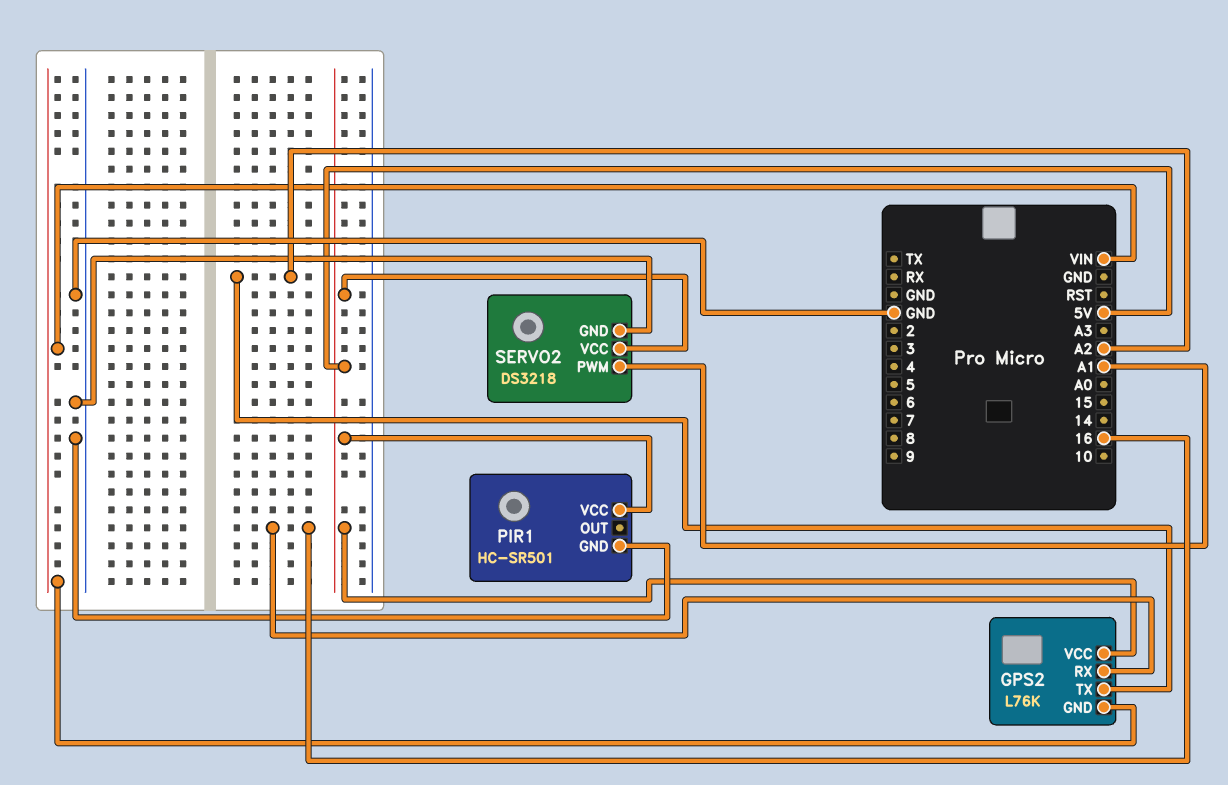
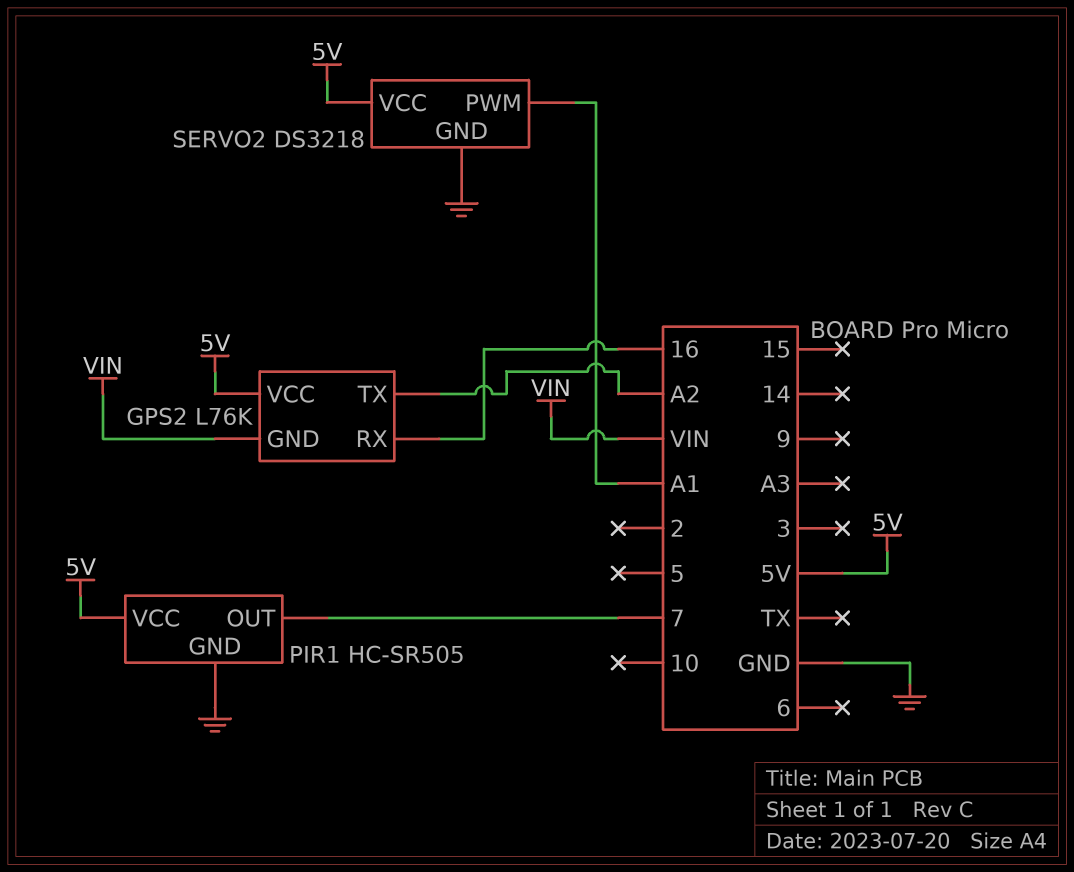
PIR1: HC-SR501 -> HC-SR505
PIR1 pin OUT: none -> 7

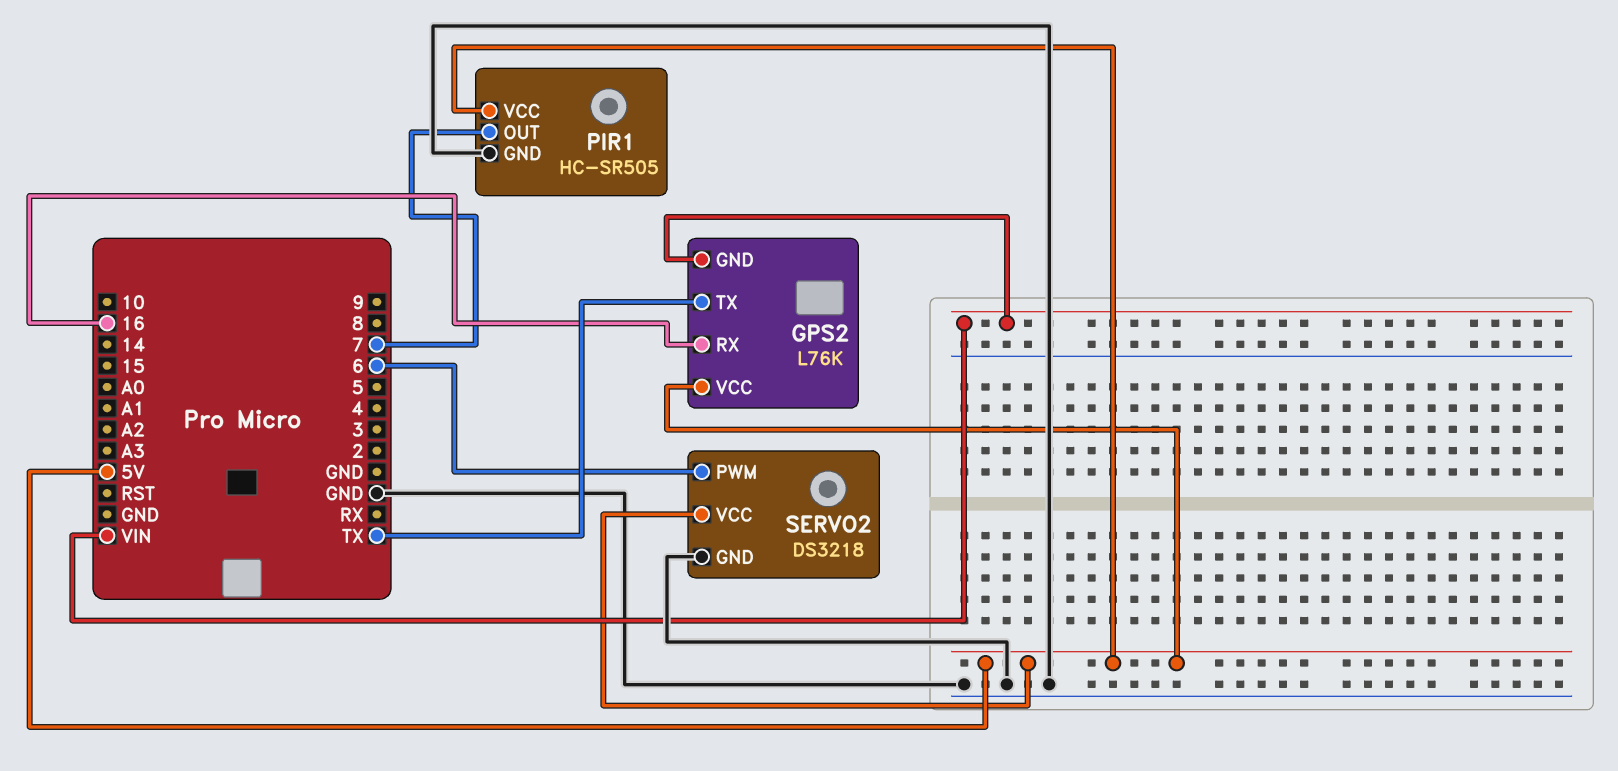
GPS2 pin TX: A2 -> TX
SERVO2 pin PWM: A1 -> 6

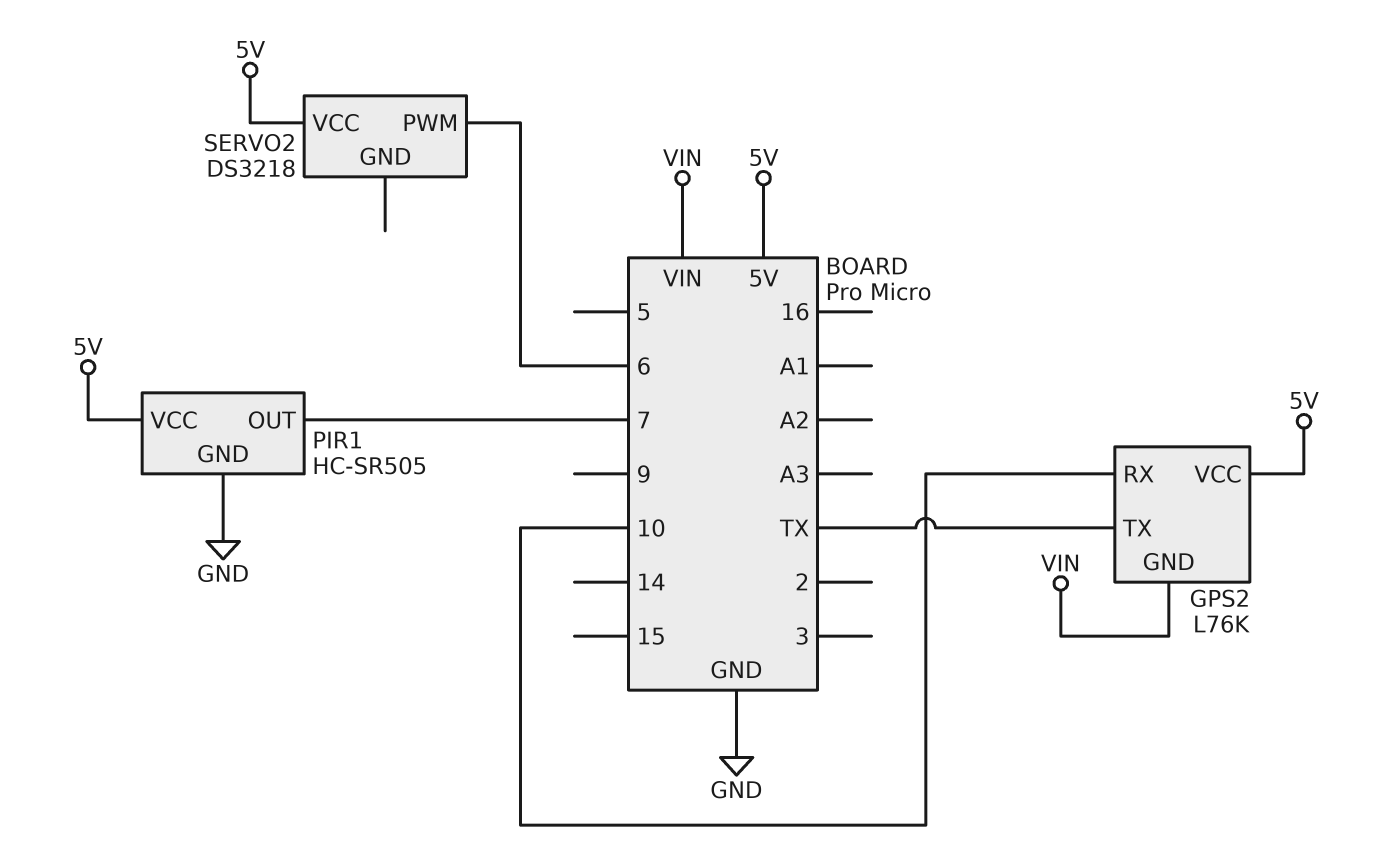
GPS2 pin RX: 16 -> 10
SERVO2 pin GND: GND -> none

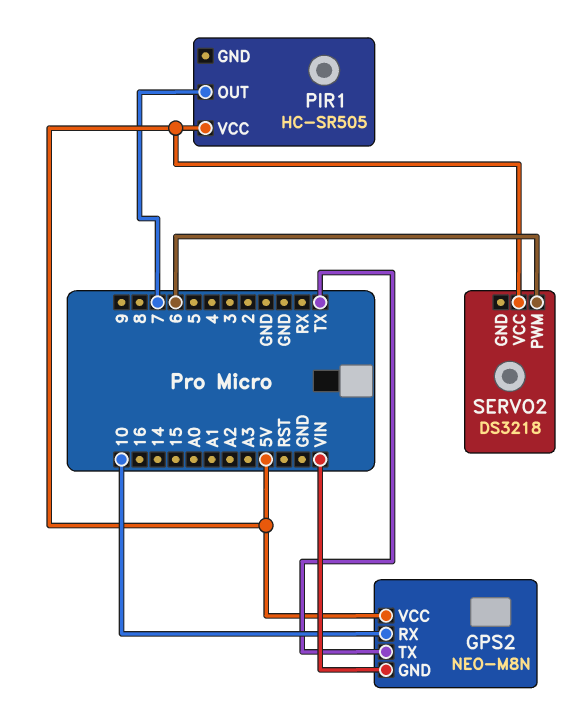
GPS2: L76K -> NEO-M8N
PIR1 pin GND: GND -> none

